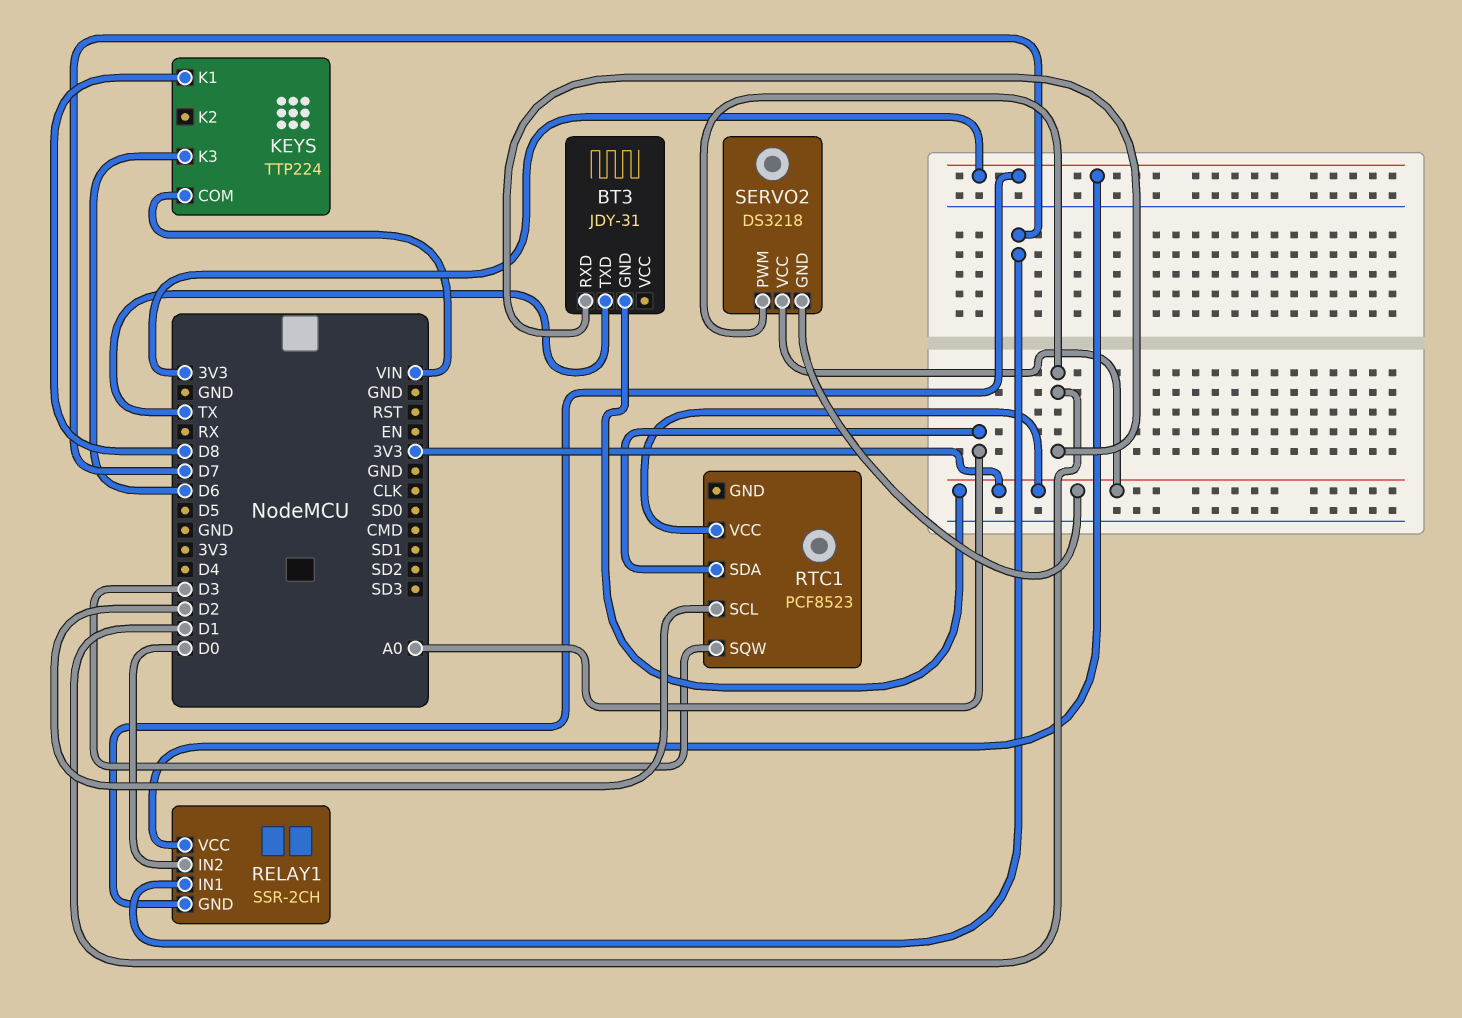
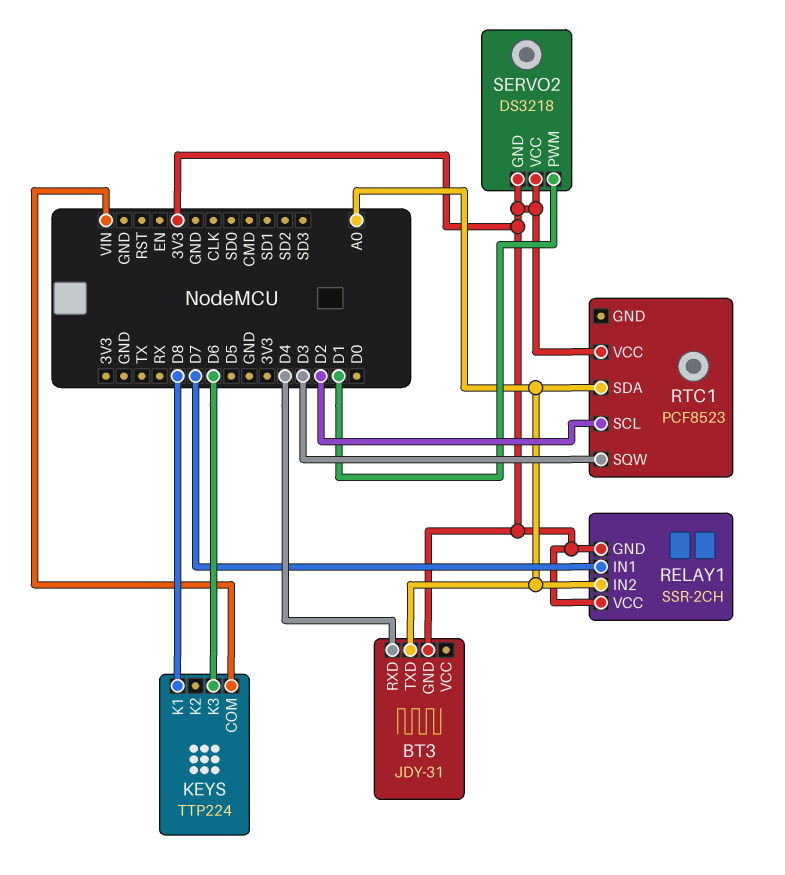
BT3 pin RXD: D1 -> D4
BT3 pin TXD: TX -> A0
RELAY1 pin IN2: D0 -> A0

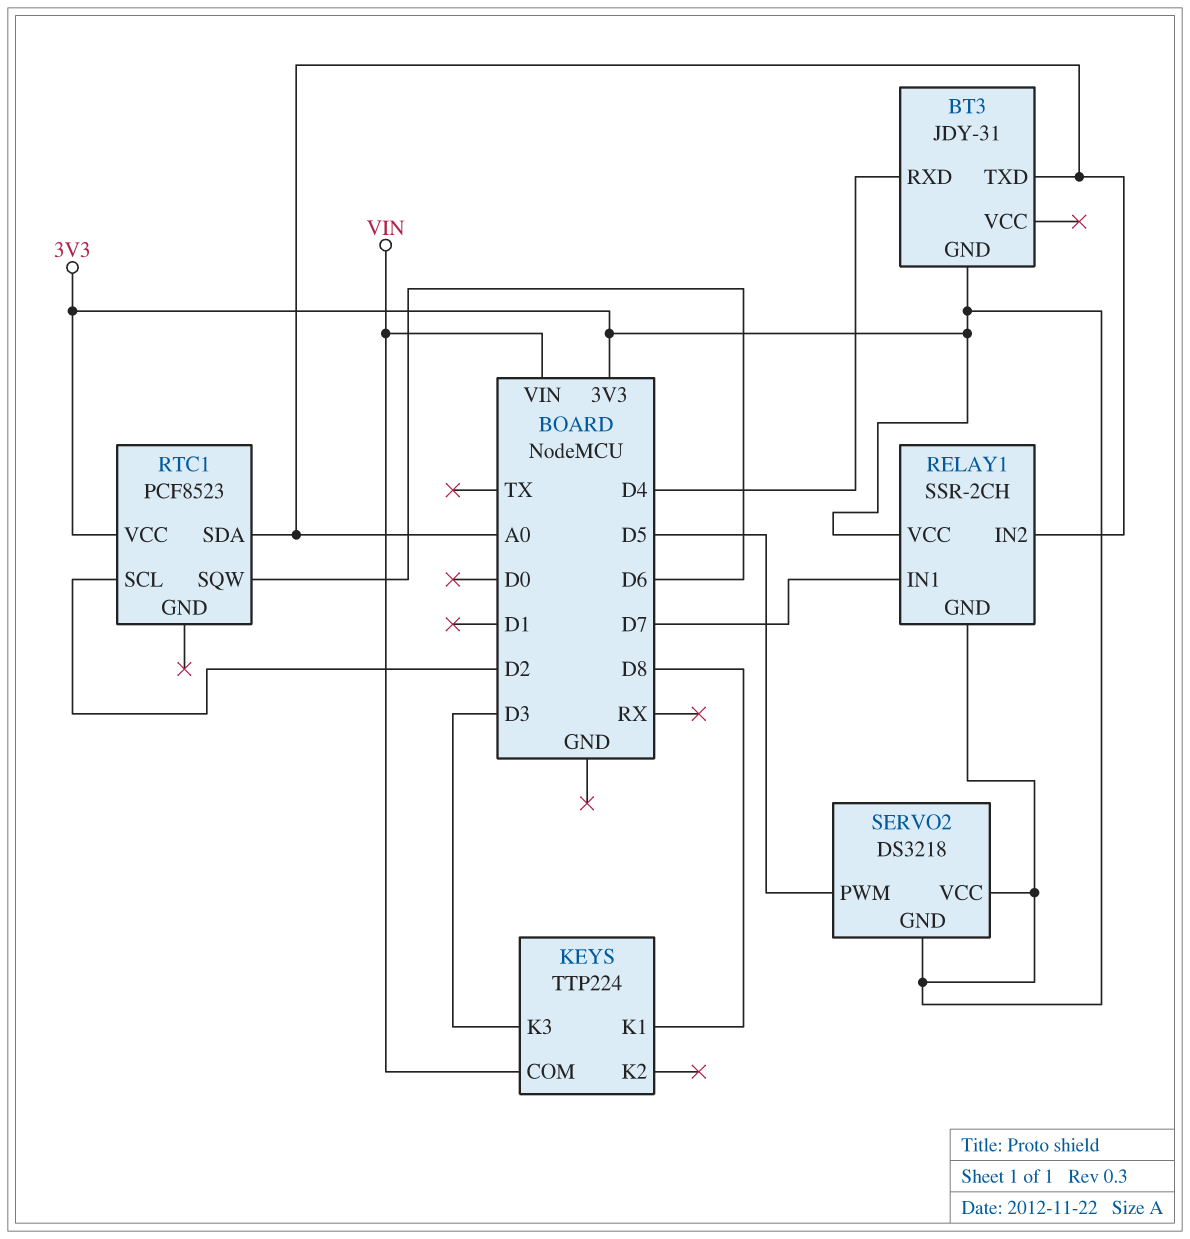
KEYS pin K3: D6 -> D3
RTC1 pin SQW: D3 -> D6
SERVO2 pin PWM: D1 -> D5

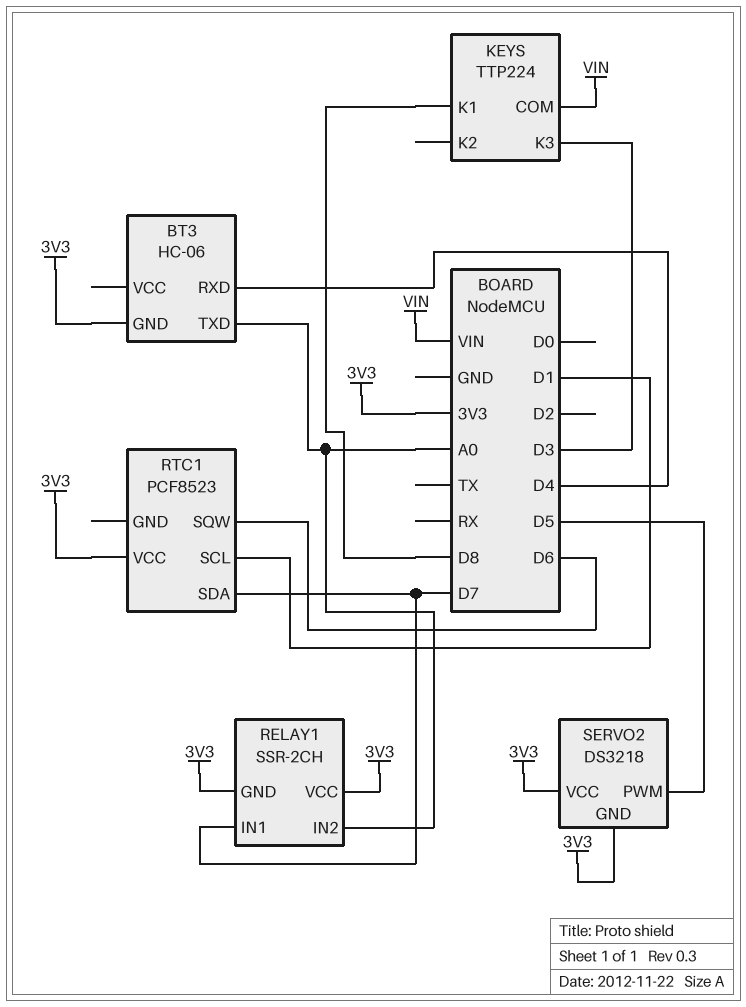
BT3: JDY-31 -> HC-06
RTC1 pin SCL: D2 -> D1
RTC1 pin SDA: A0 -> D7

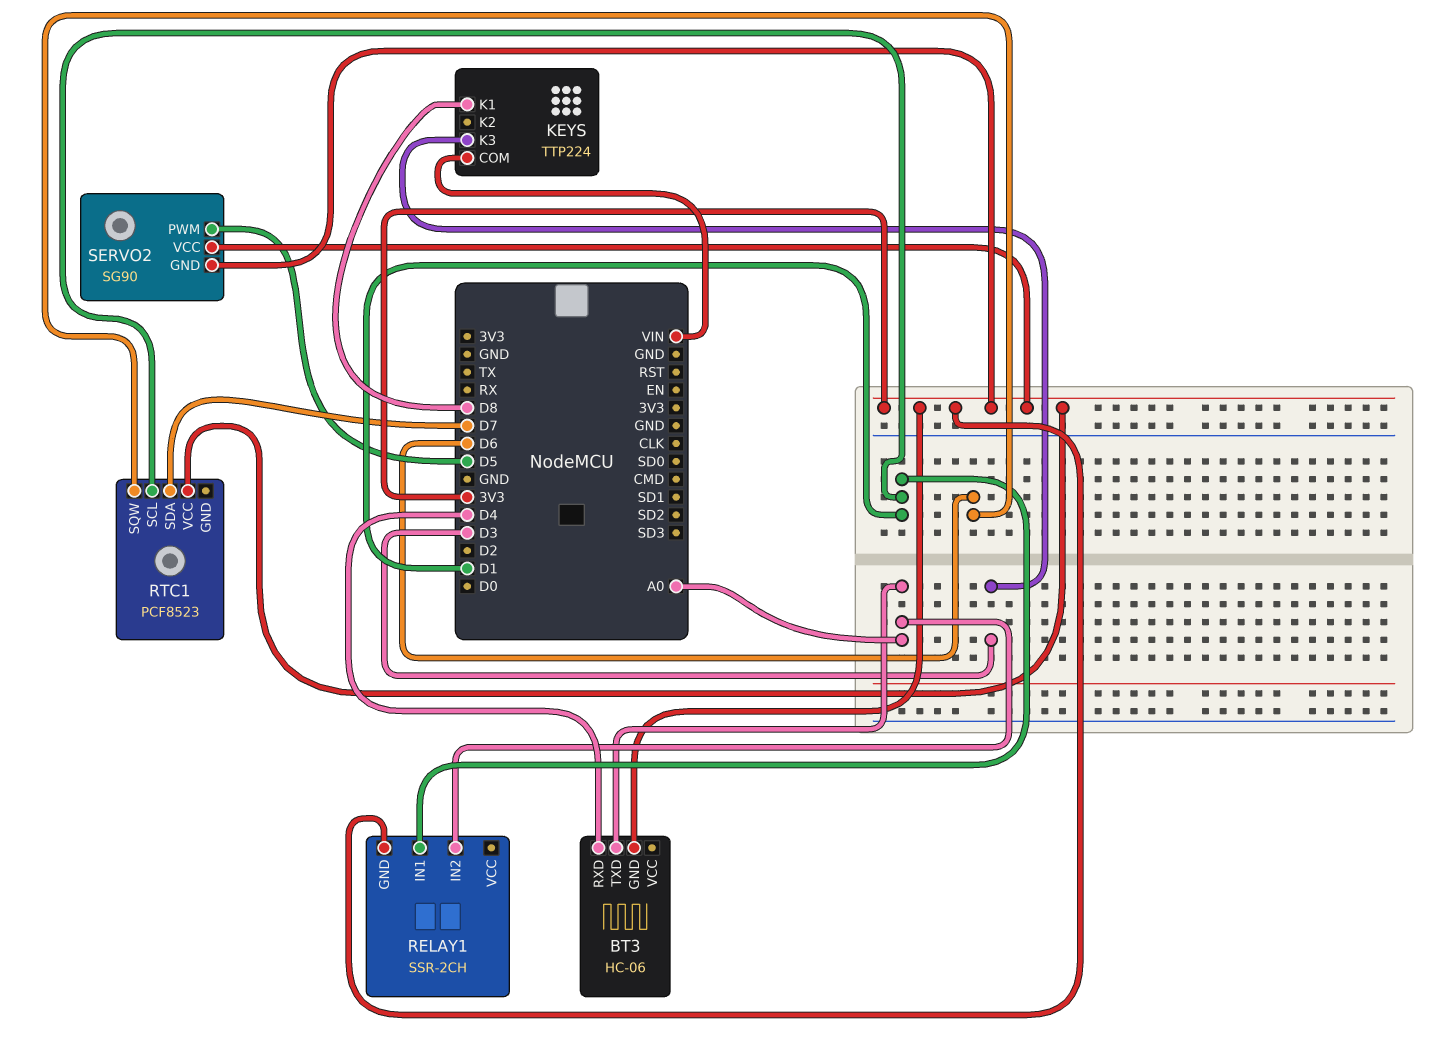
RELAY1 pin IN1: D7 -> D1
RELAY1 pin VCC: 3V3 -> none
SERVO2: DS3218 -> SG90

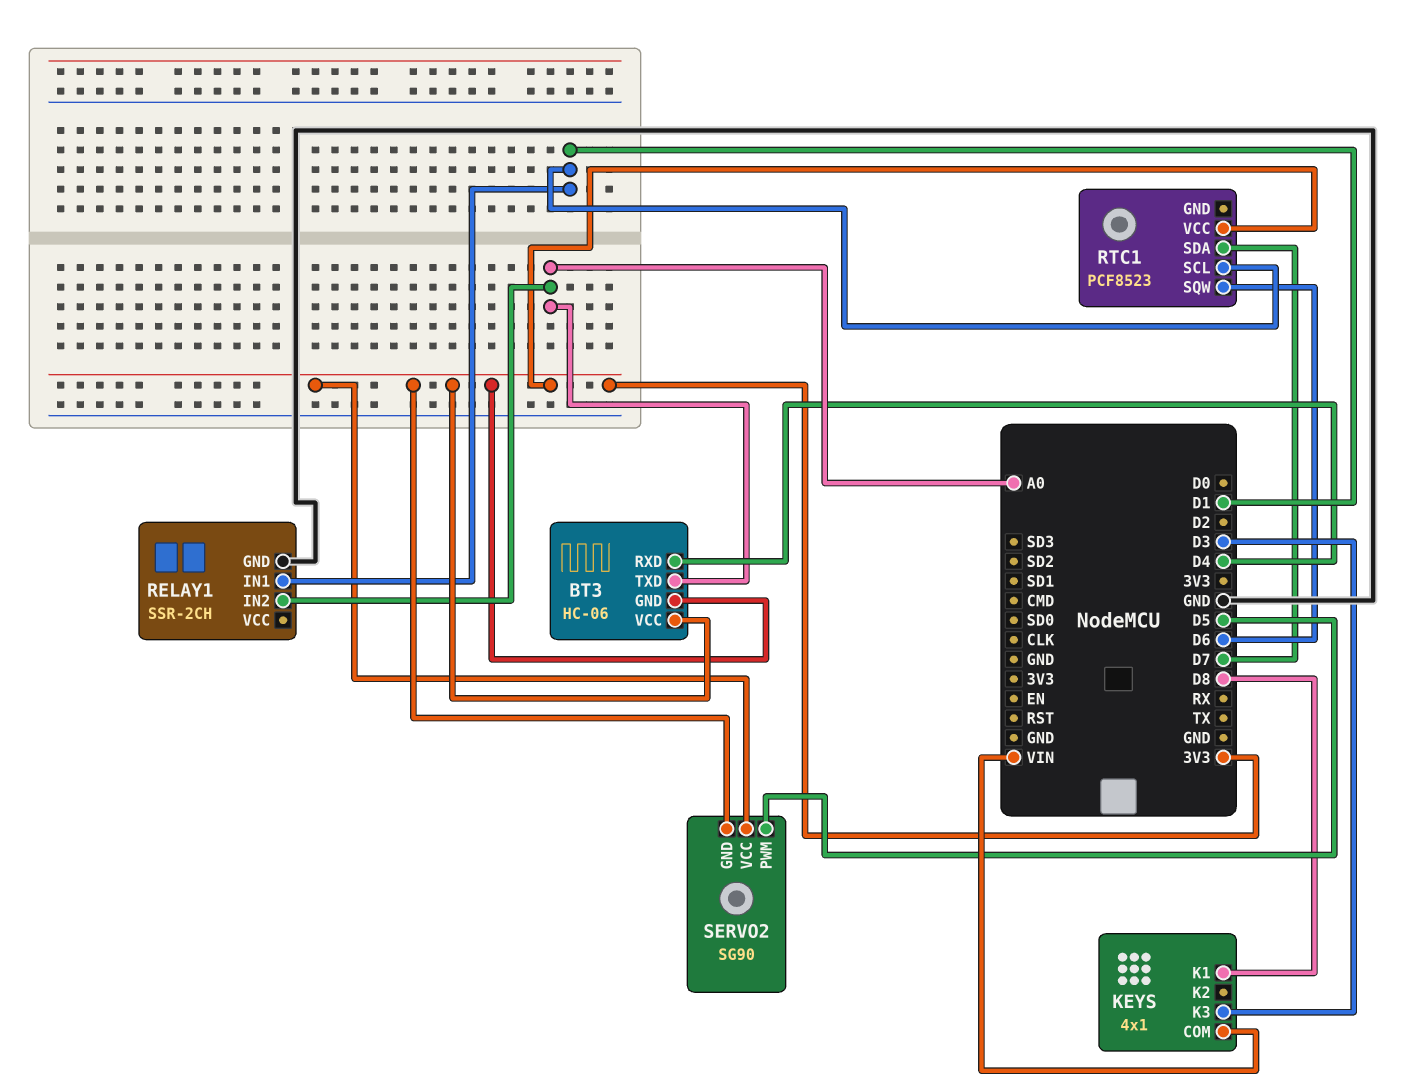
BT3 pin VCC: none -> 3V3
KEYS: TTP224 -> 4x1
RELAY1 pin GND: 3V3 -> GND

